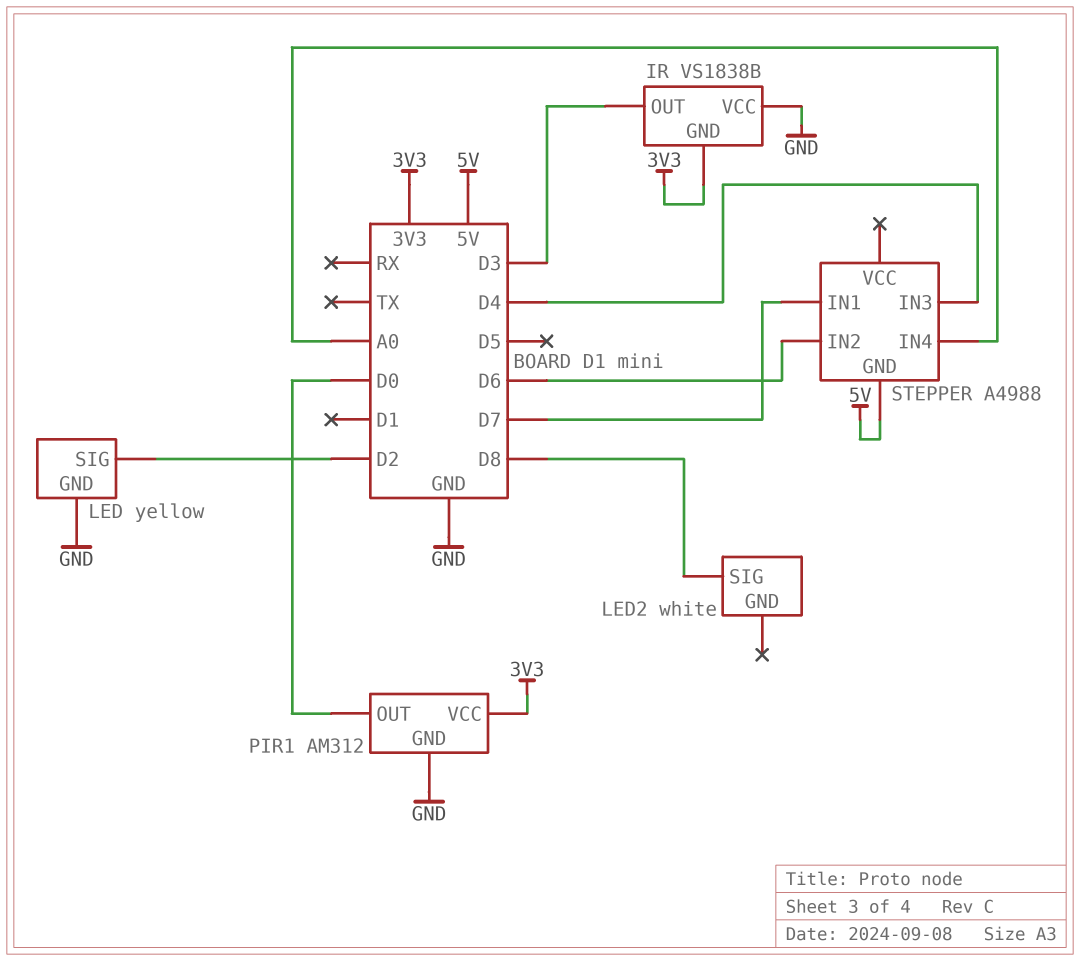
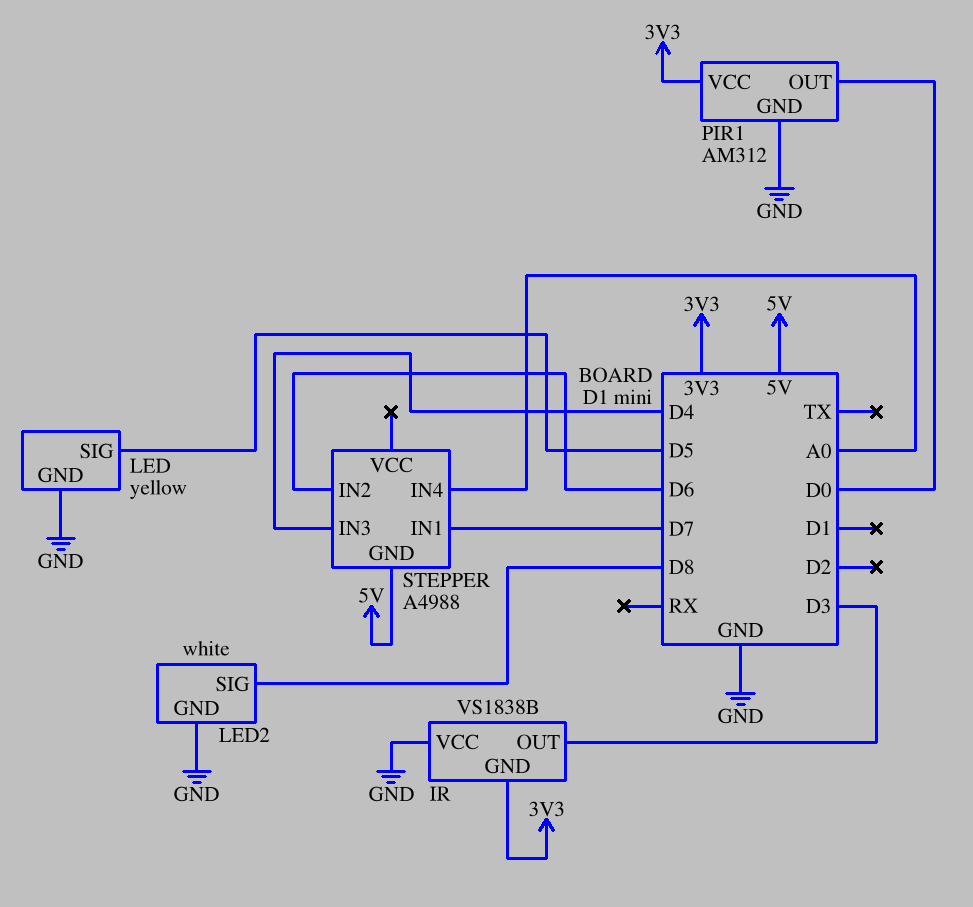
LED pin SIG: D2 -> D5
LED2 pin GND: none -> GND

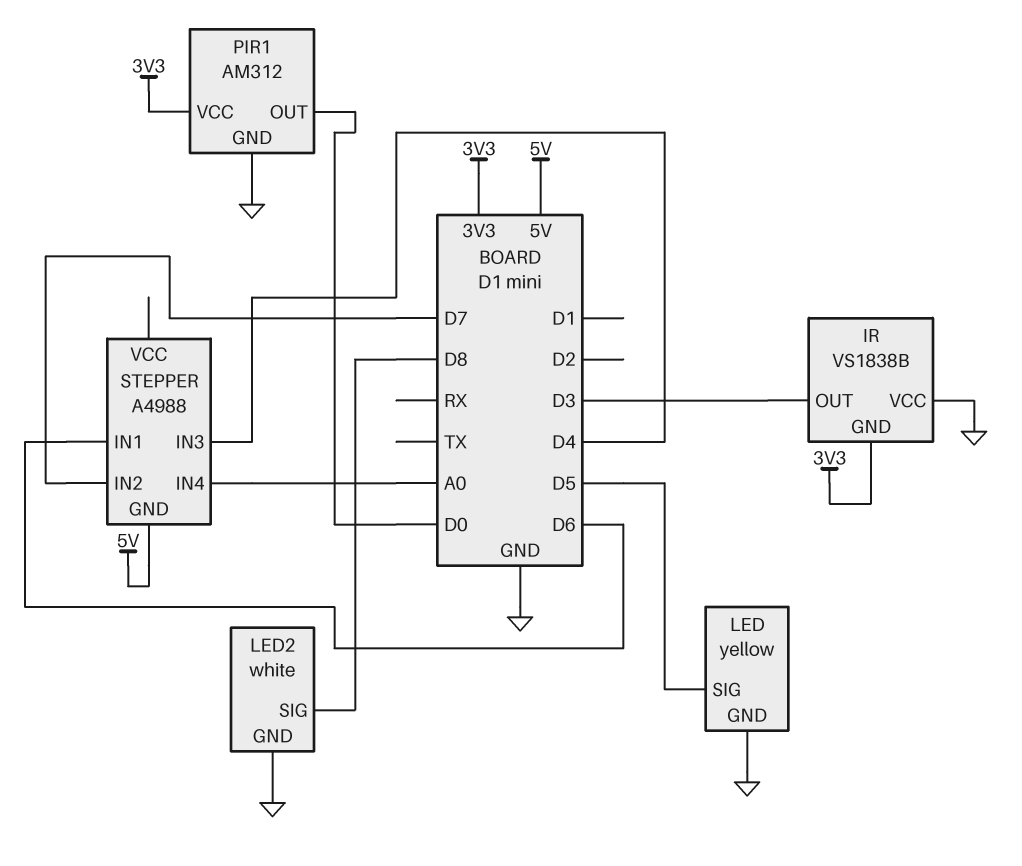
STEPPER pin IN1: D7 -> D6
STEPPER pin IN2: D6 -> D7

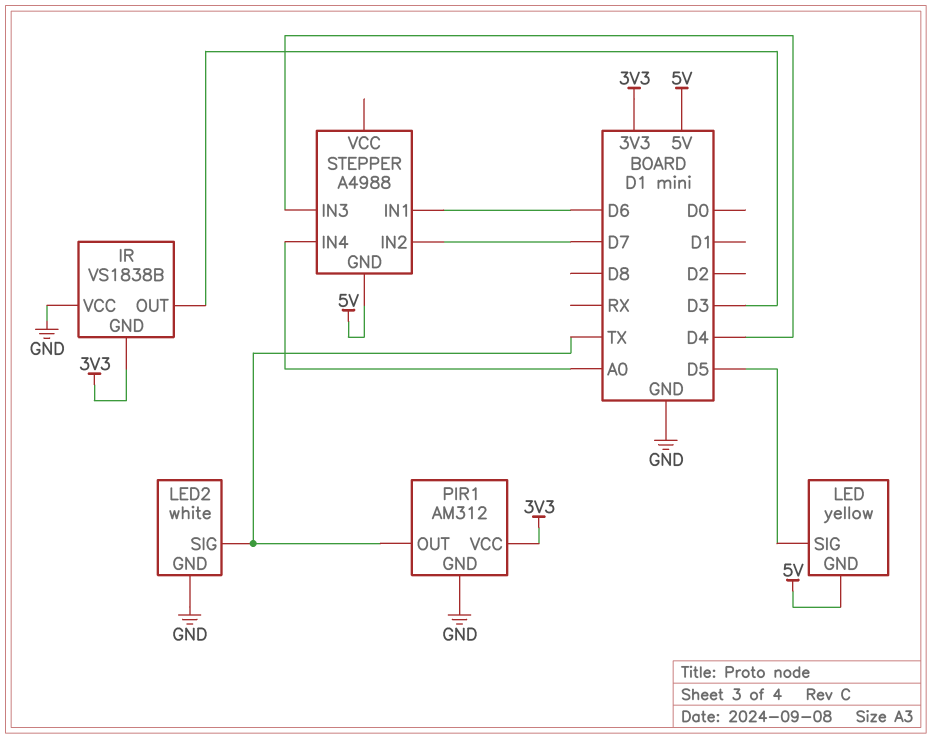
LED pin GND: GND -> 5V
LED2 pin SIG: D8 -> TX
PIR1 pin OUT: D0 -> TX

